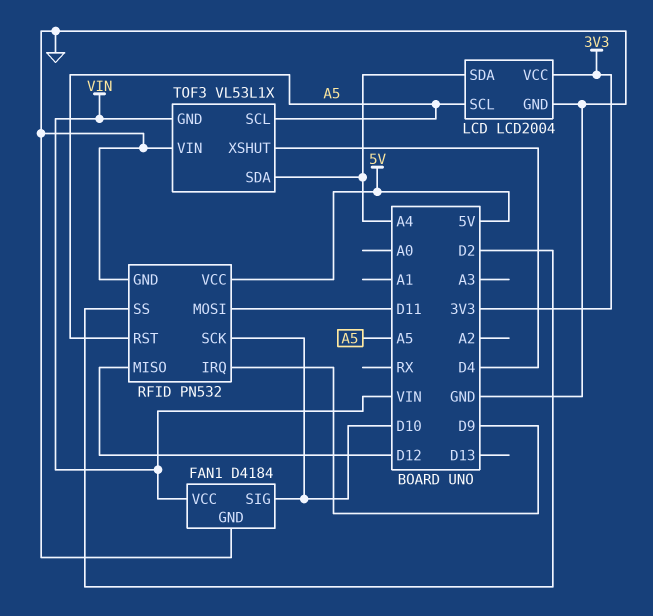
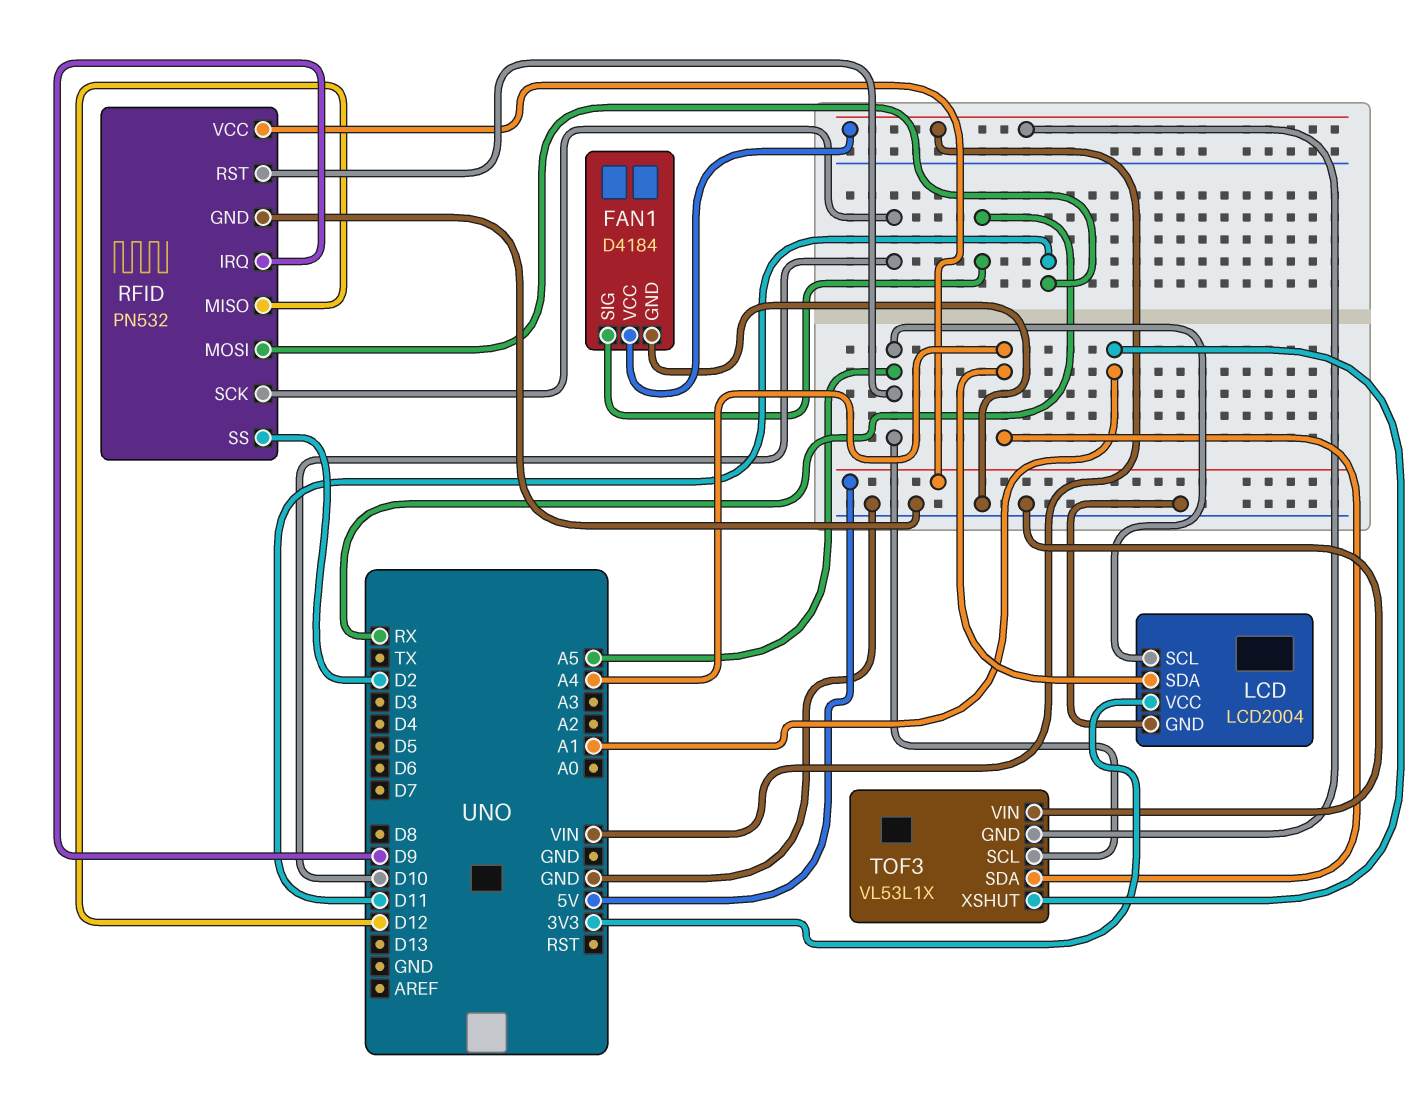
FAN1 pin SIG: D10 -> RX
TOF3 pin XSHUT: D4 -> A1

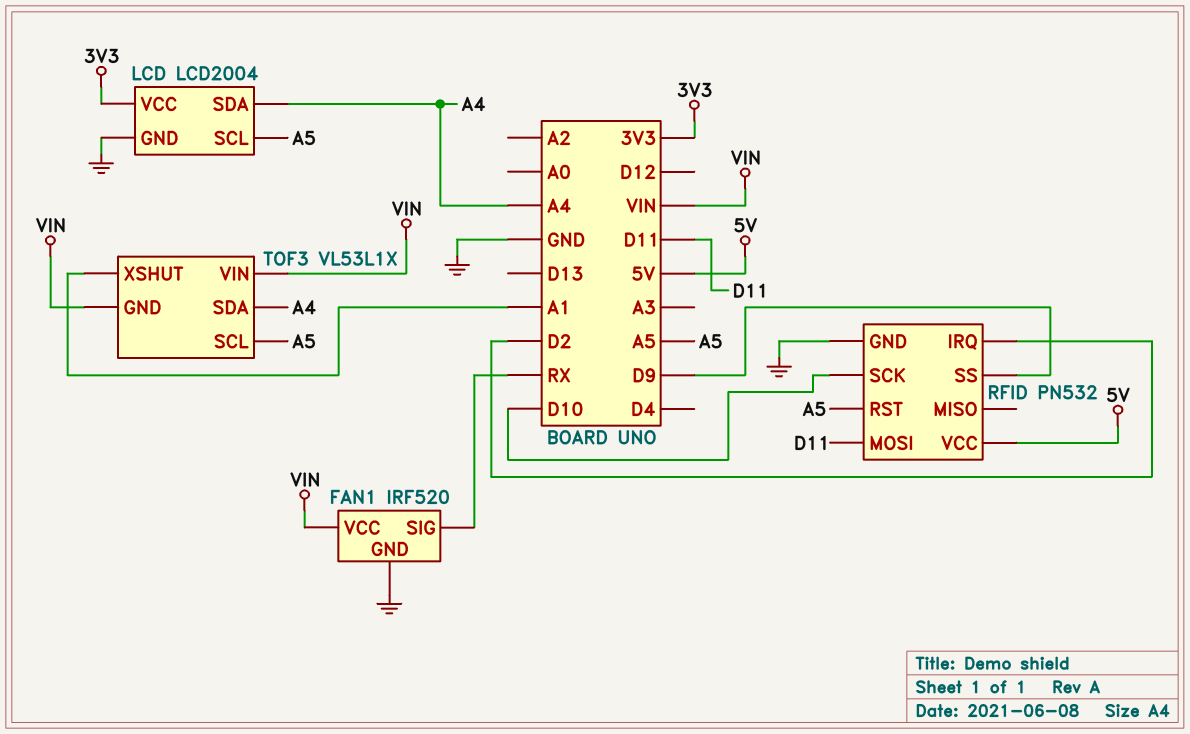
FAN1: D4184 -> IRF520
RFID pin IRQ: D9 -> D2
RFID pin MISO: D12 -> none
RFID pin SS: D2 -> D9
TOF3 pin VIN: GND -> VIN

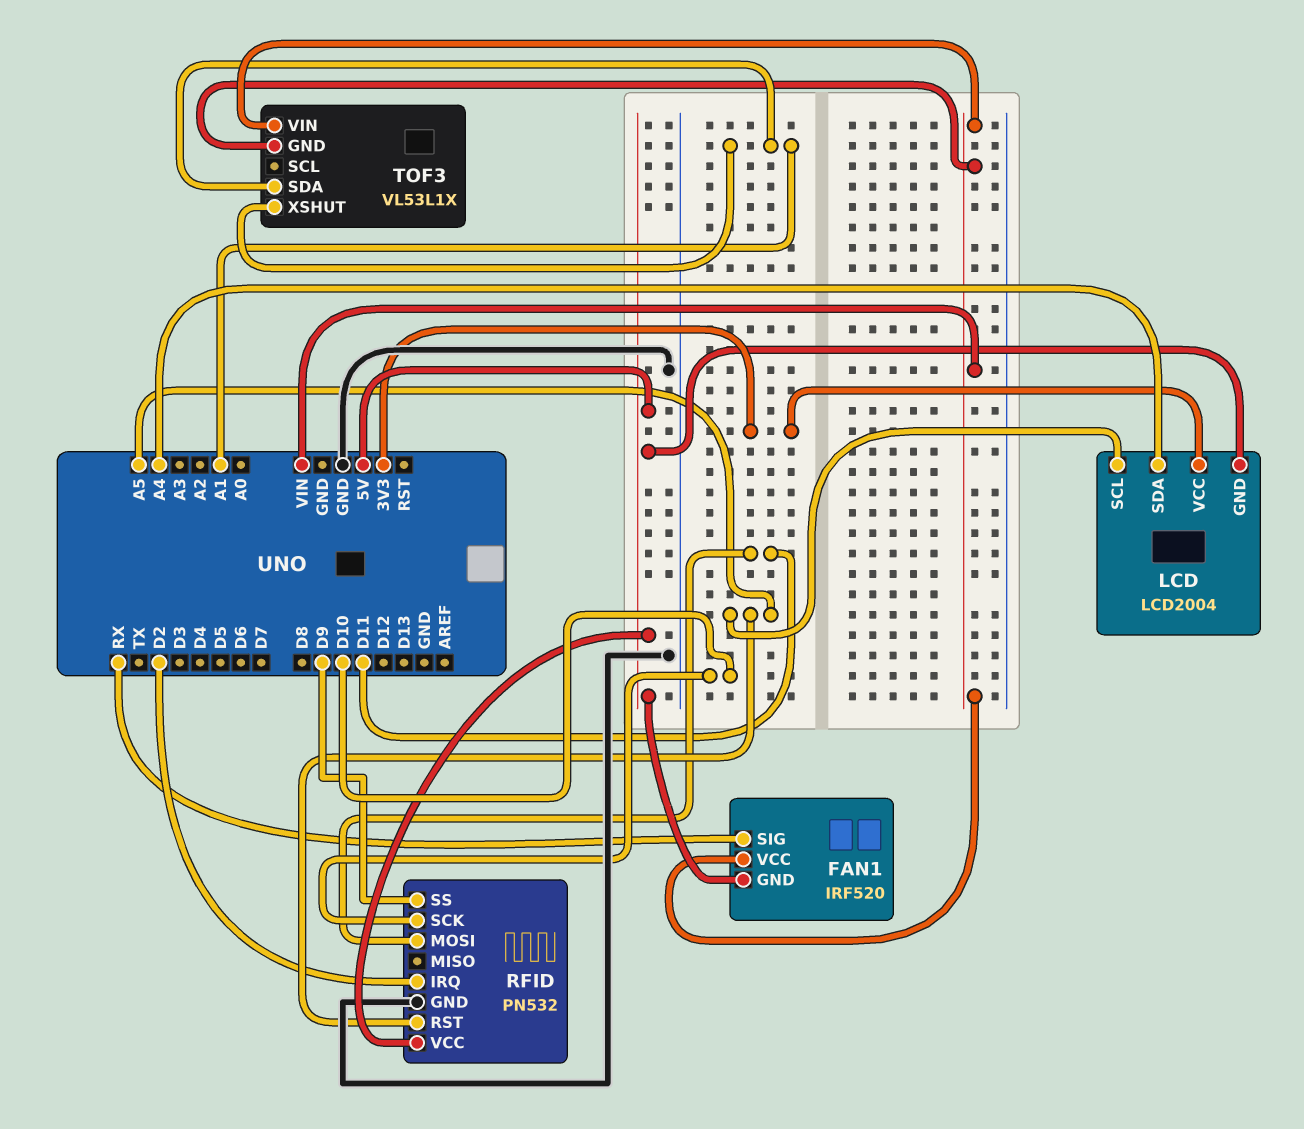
FAN1 pin GND: GND -> 5V
LCD pin GND: GND -> 5V
TOF3 pin SCL: A5 -> none
TOF3 pin SDA: A4 -> A1

